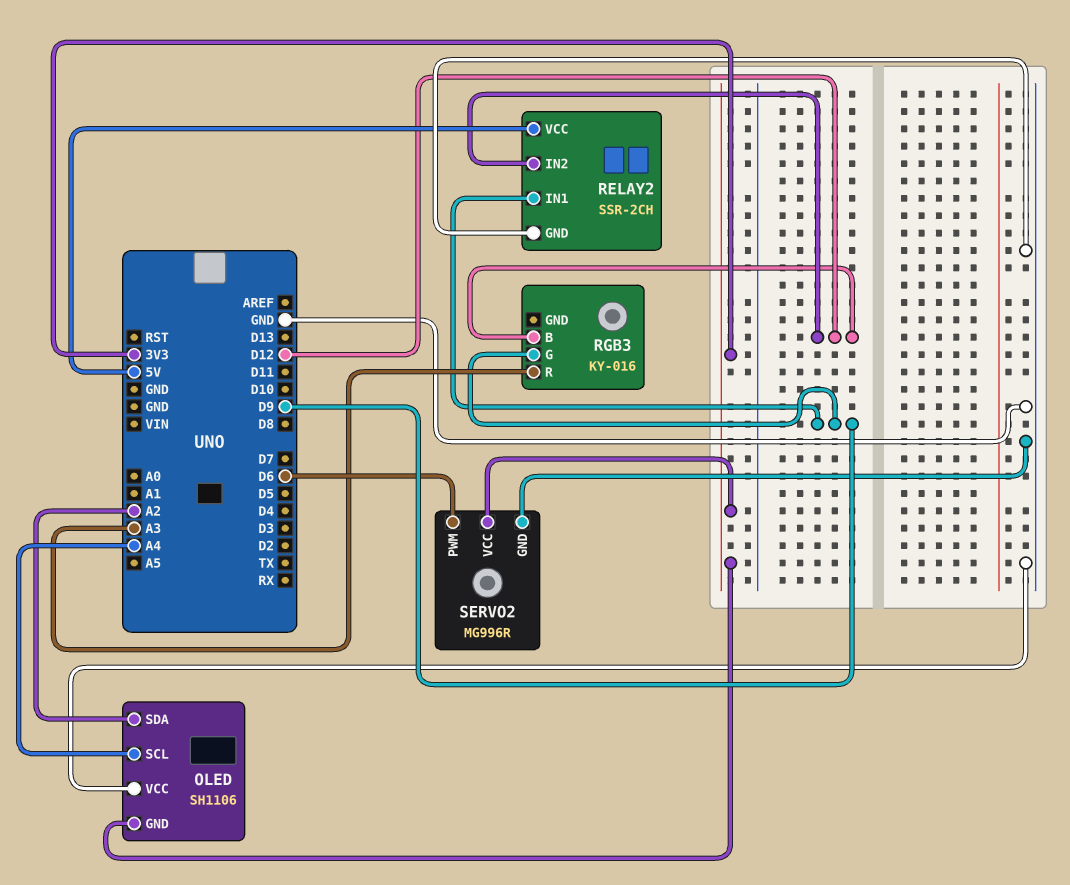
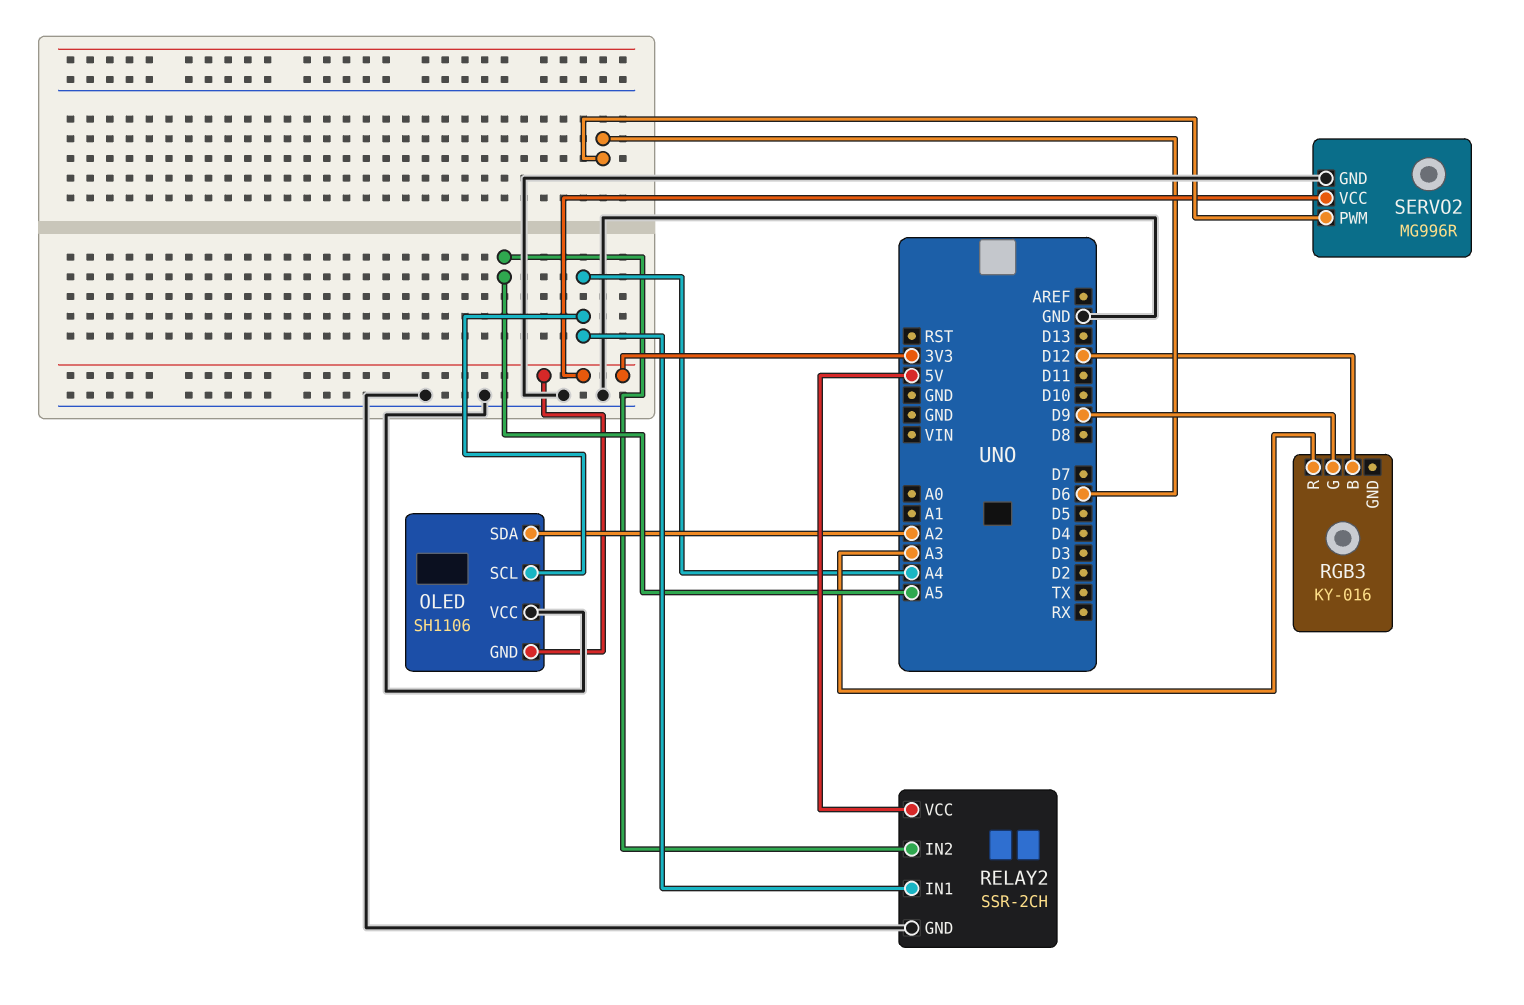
RELAY2 pin IN1: D9 -> A4
RELAY2 pin IN2: D12 -> A5

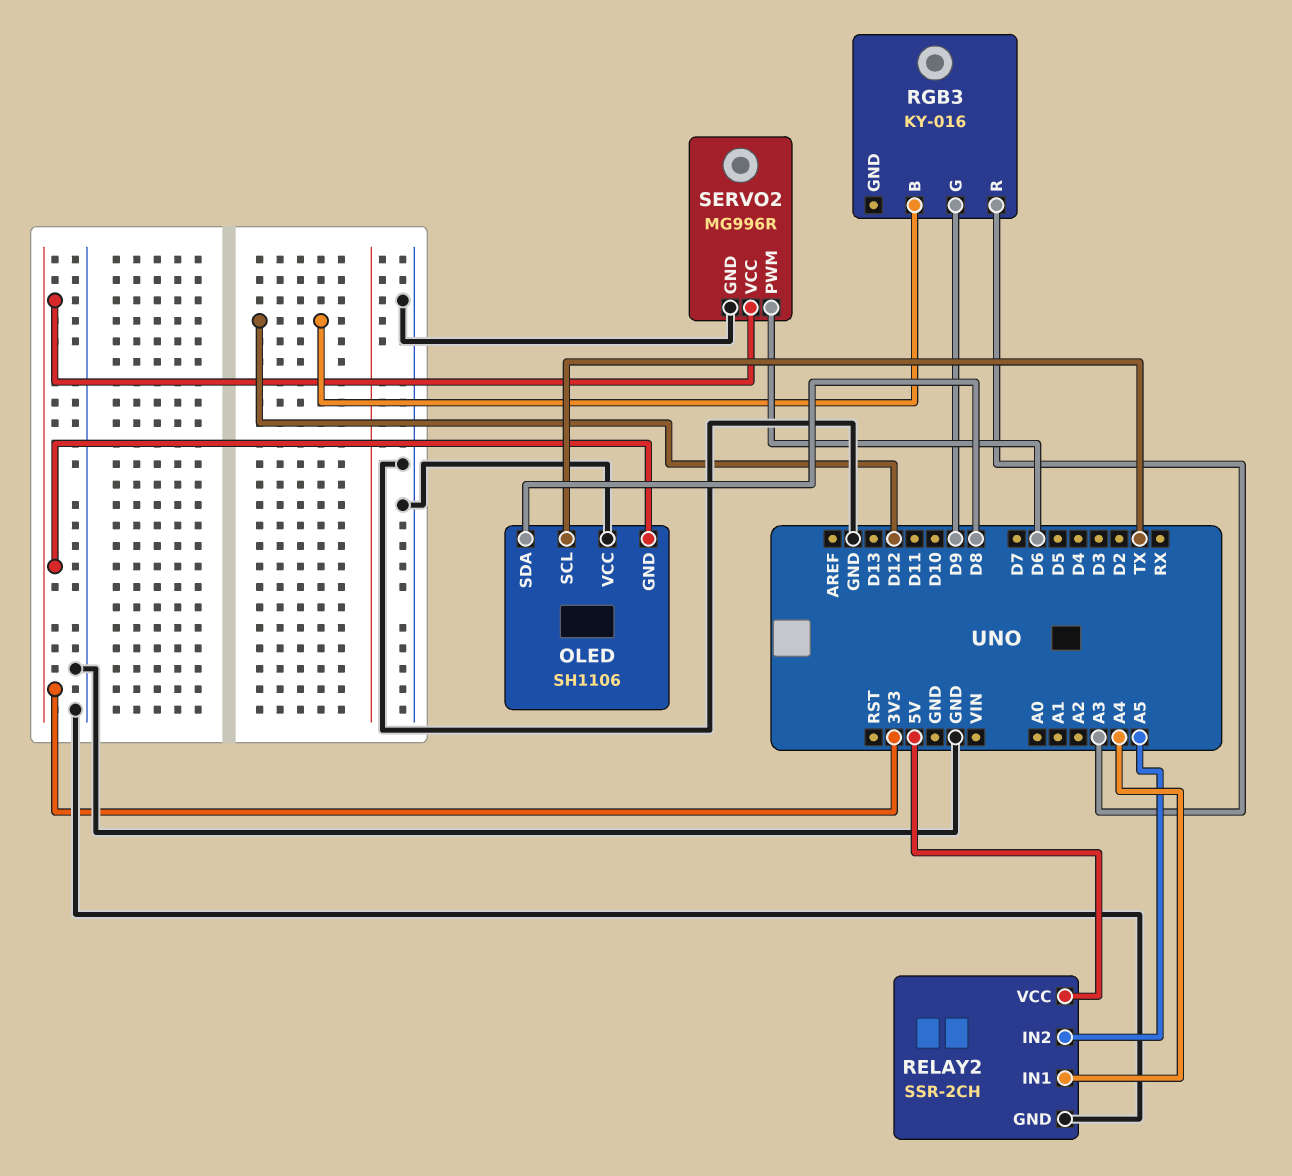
OLED pin SCL: A4 -> TX
OLED pin SDA: A2 -> D8

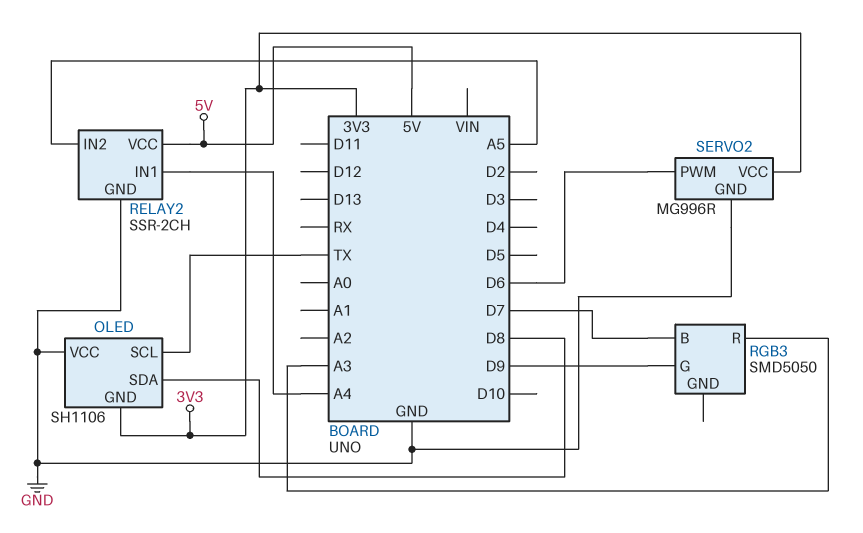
RGB3: KY-016 -> SMD5050
RGB3 pin B: D12 -> D7

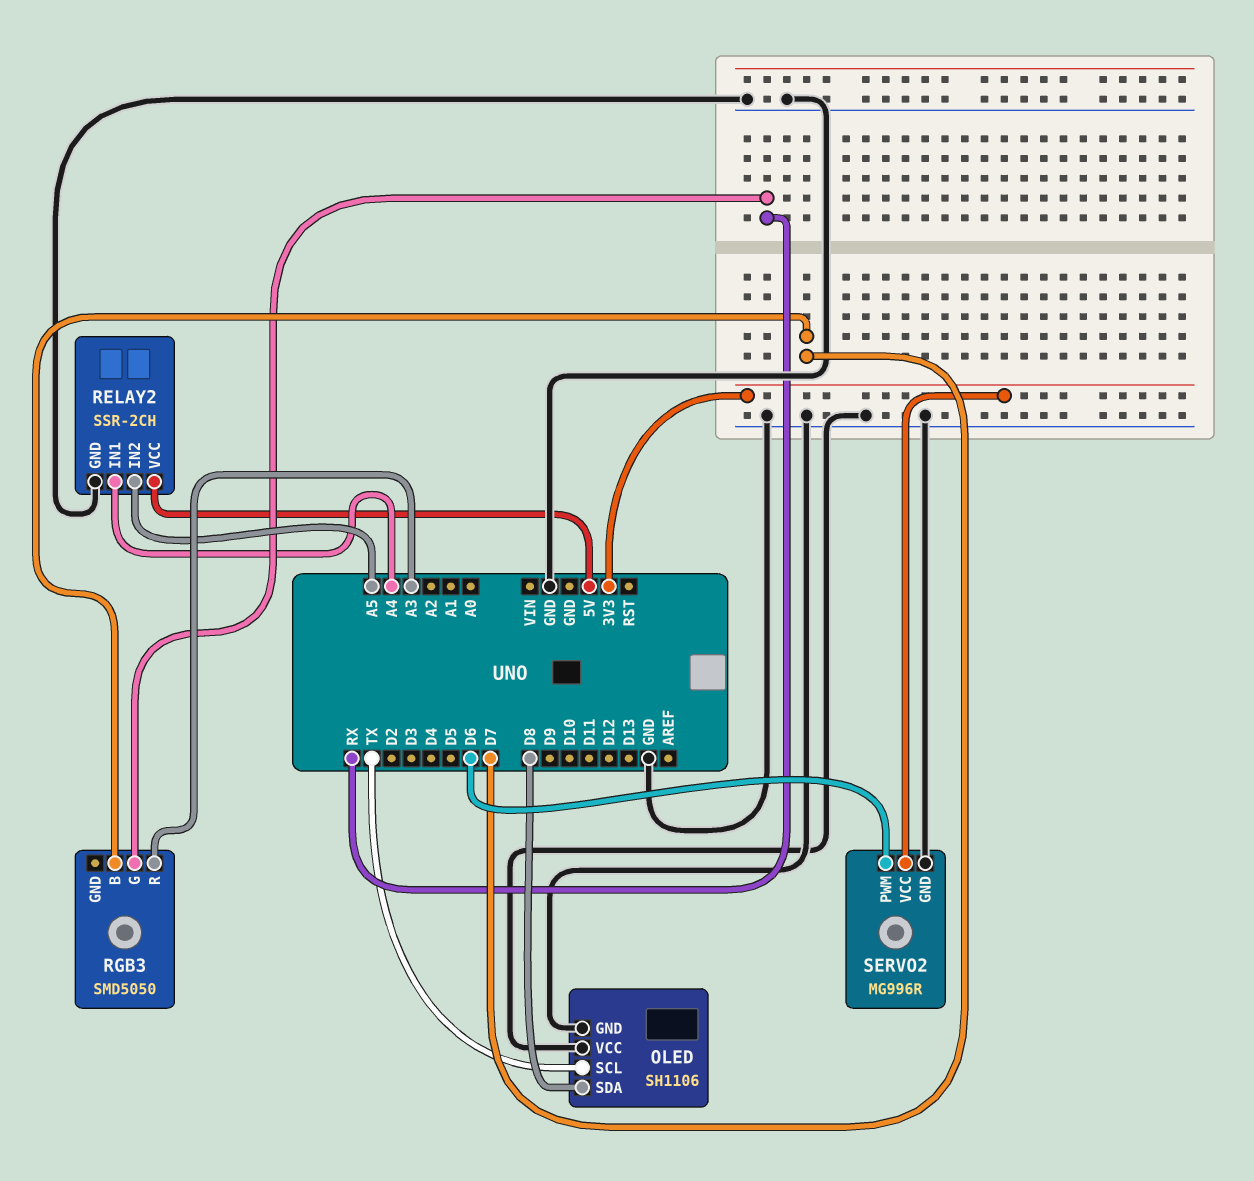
OLED pin GND: 3V3 -> GND
RGB3 pin G: D9 -> RX

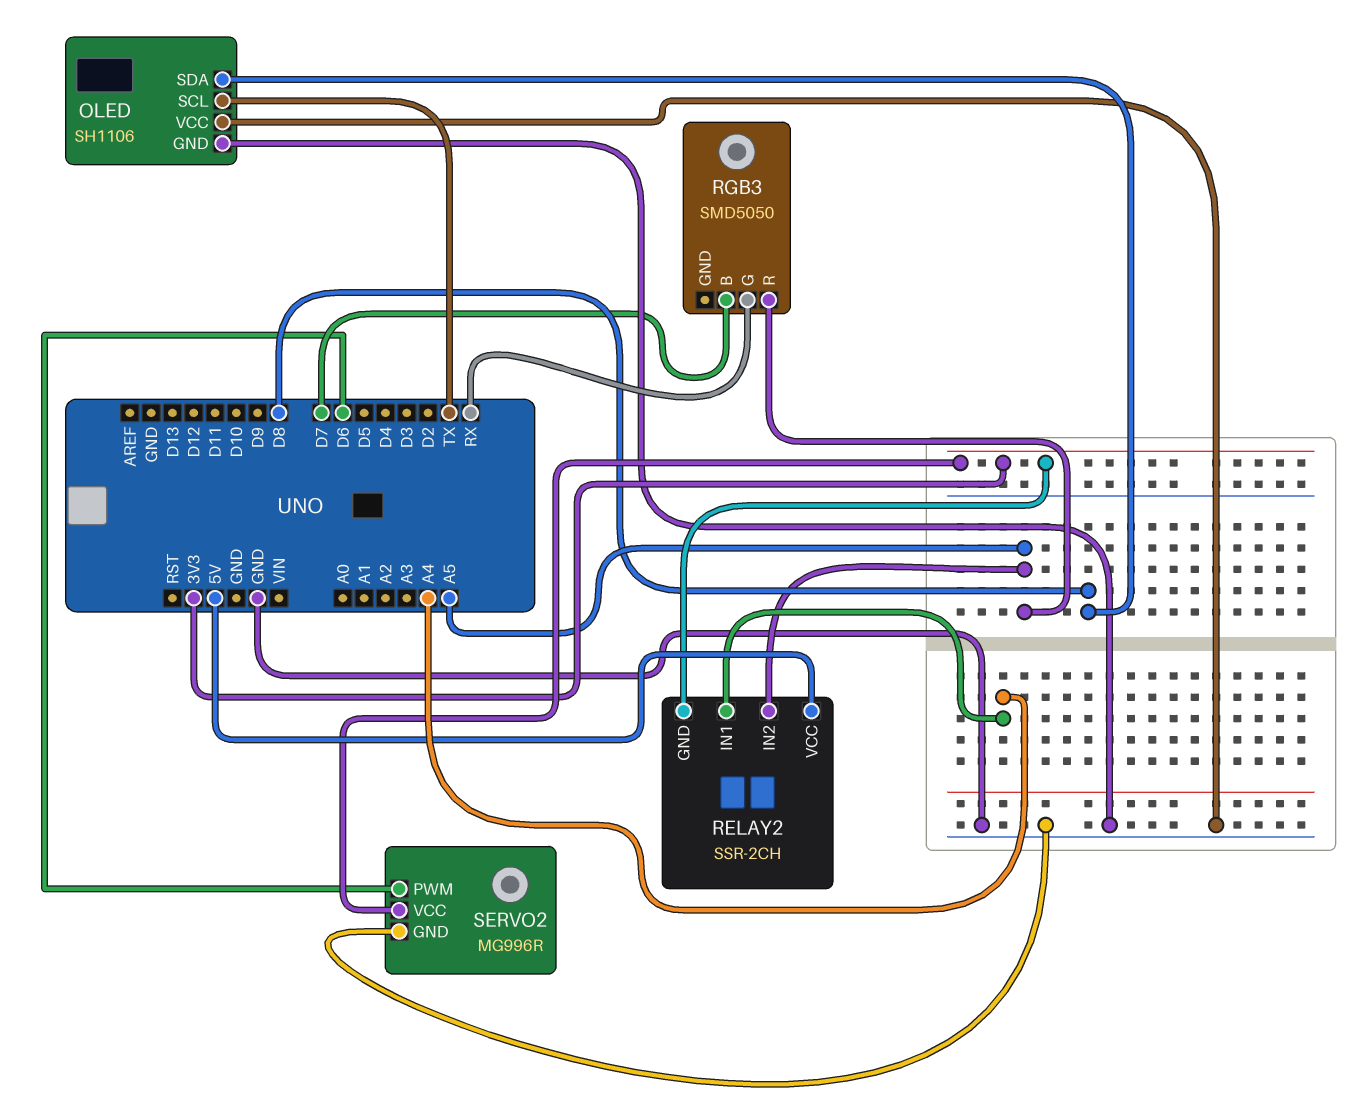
RELAY2 pin GND: GND -> 3V3
RGB3 pin R: A3 -> A5

